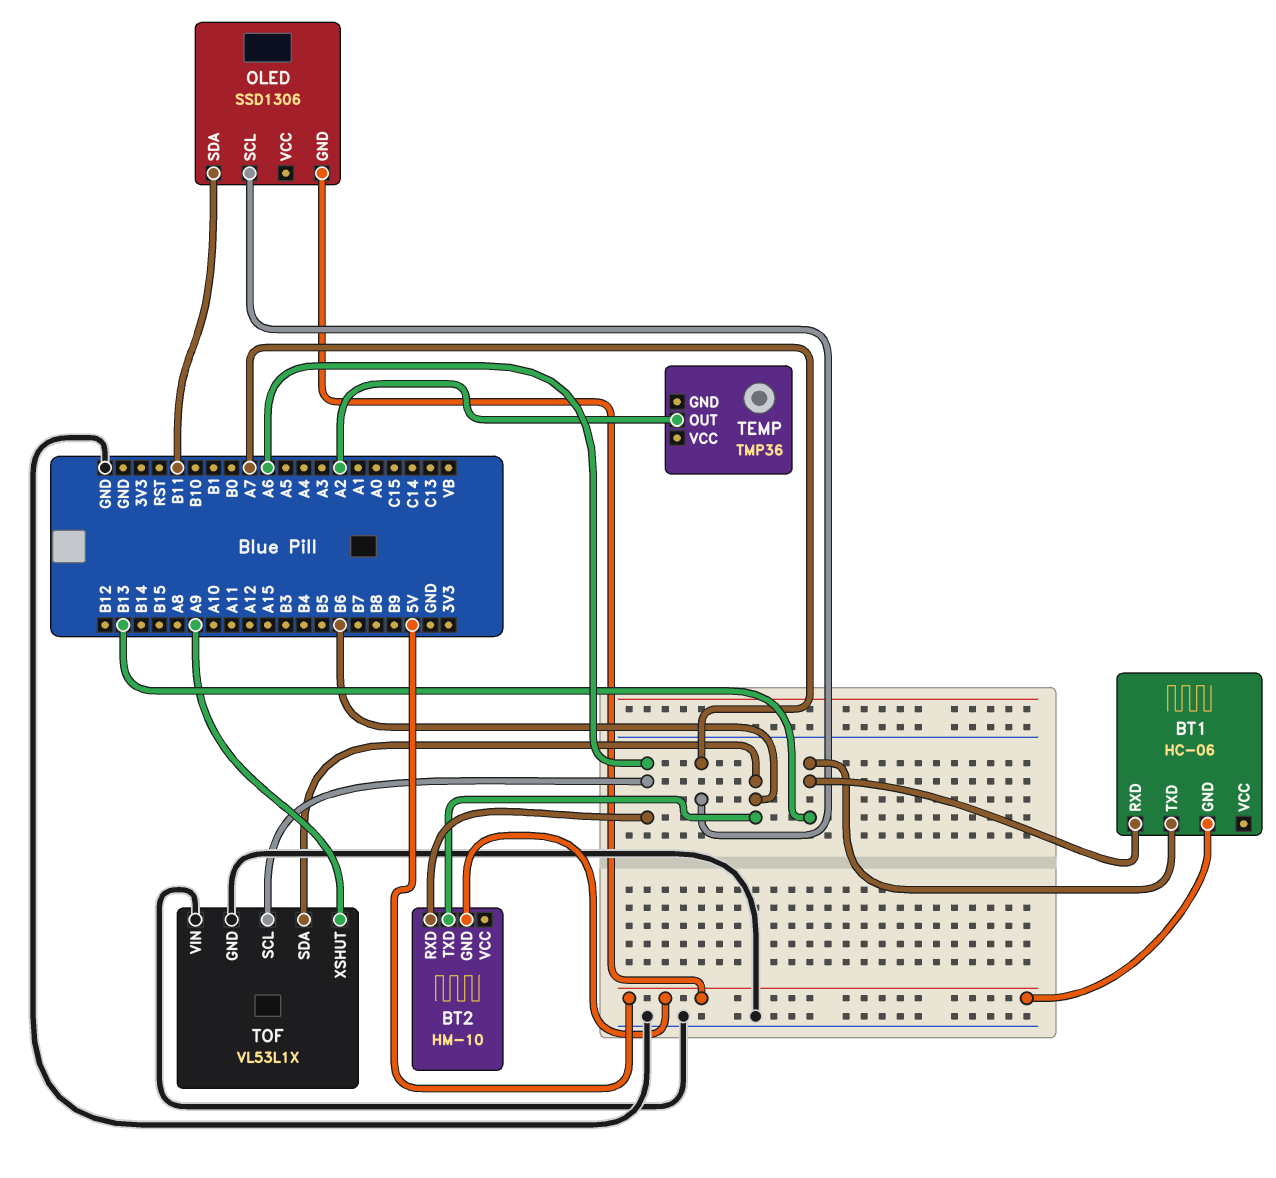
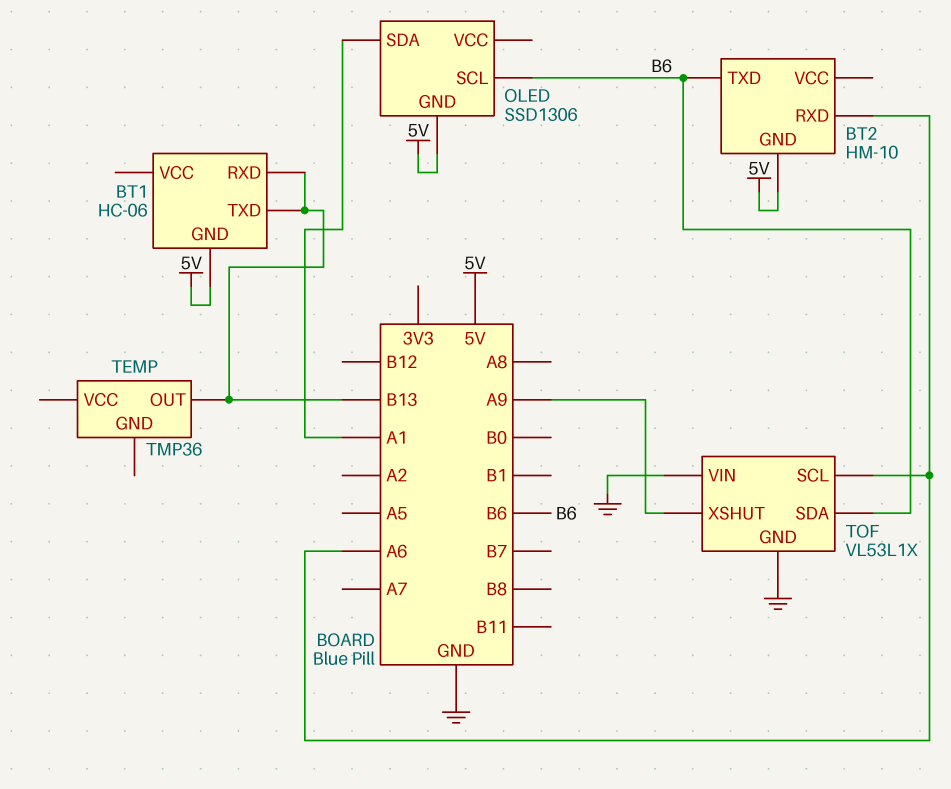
OLED pin SCL: A7 -> B6
OLED pin SDA: B11 -> A1
TEMP pin OUT: A2 -> B13

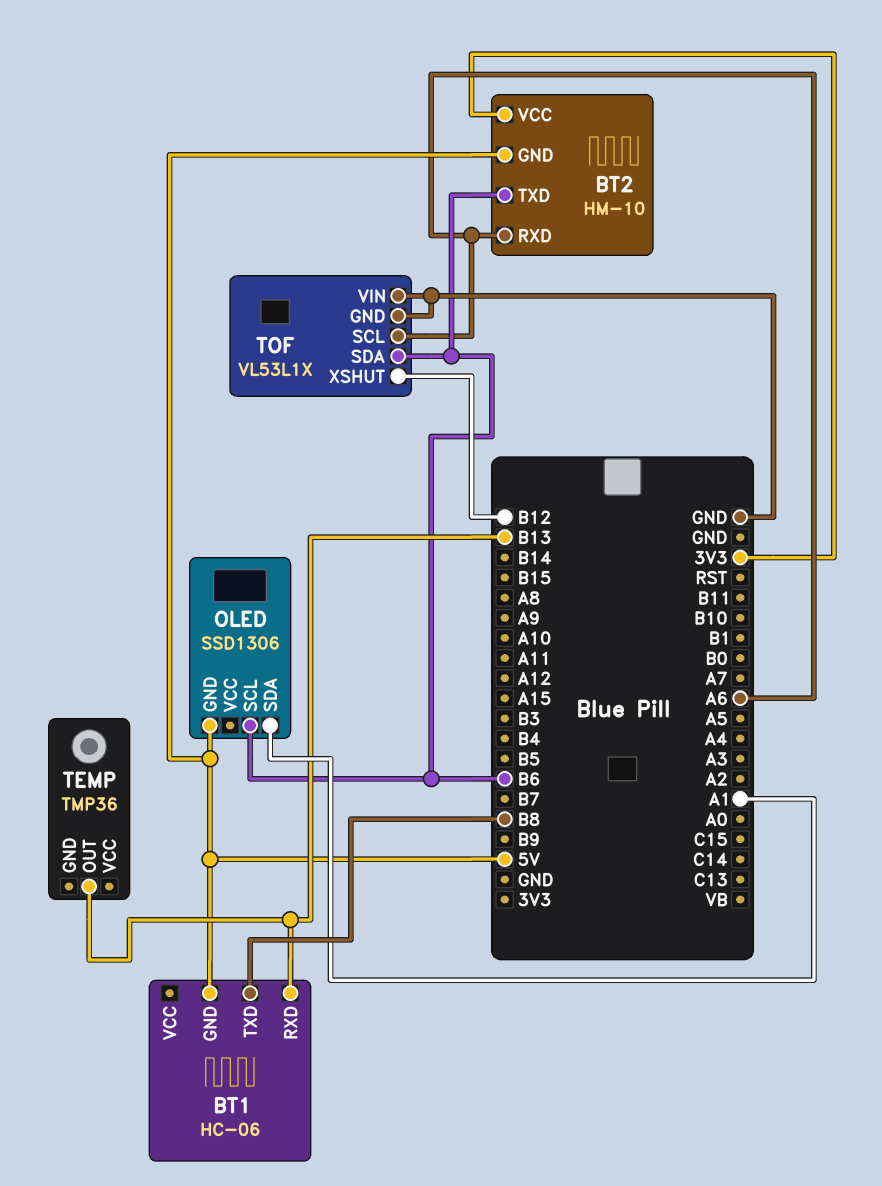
BT1 pin TXD: B13 -> B8
BT2 pin VCC: none -> 3V3
TOF pin XSHUT: A9 -> B12

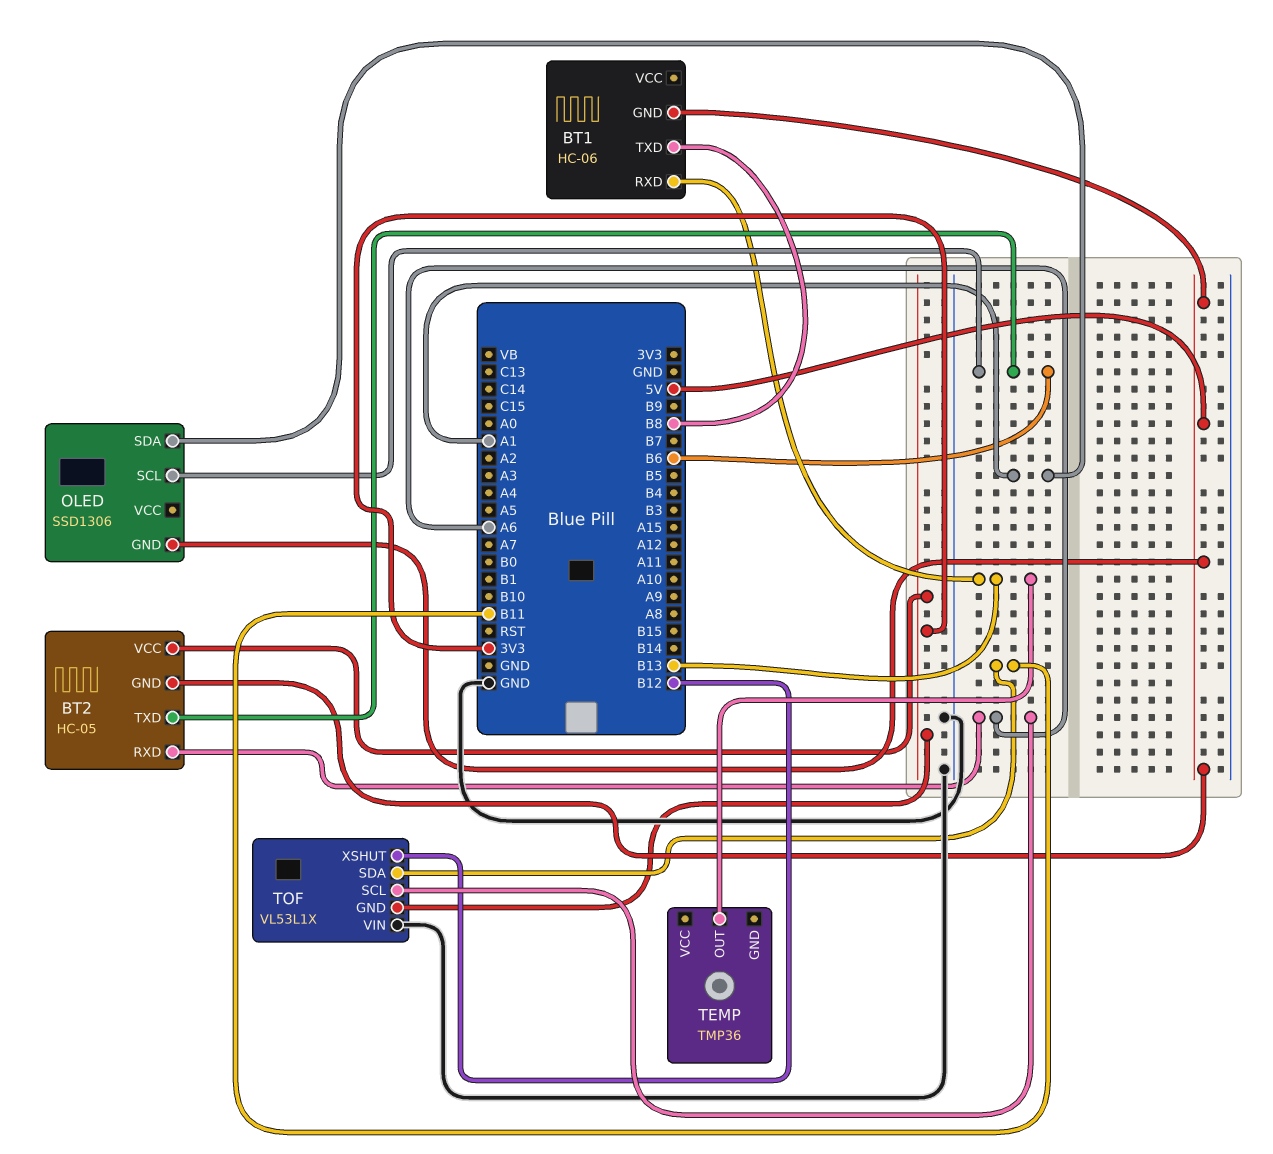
BT2: HM-10 -> HC-05
TOF pin GND: GND -> 3V3
TOF pin SDA: B6 -> B11

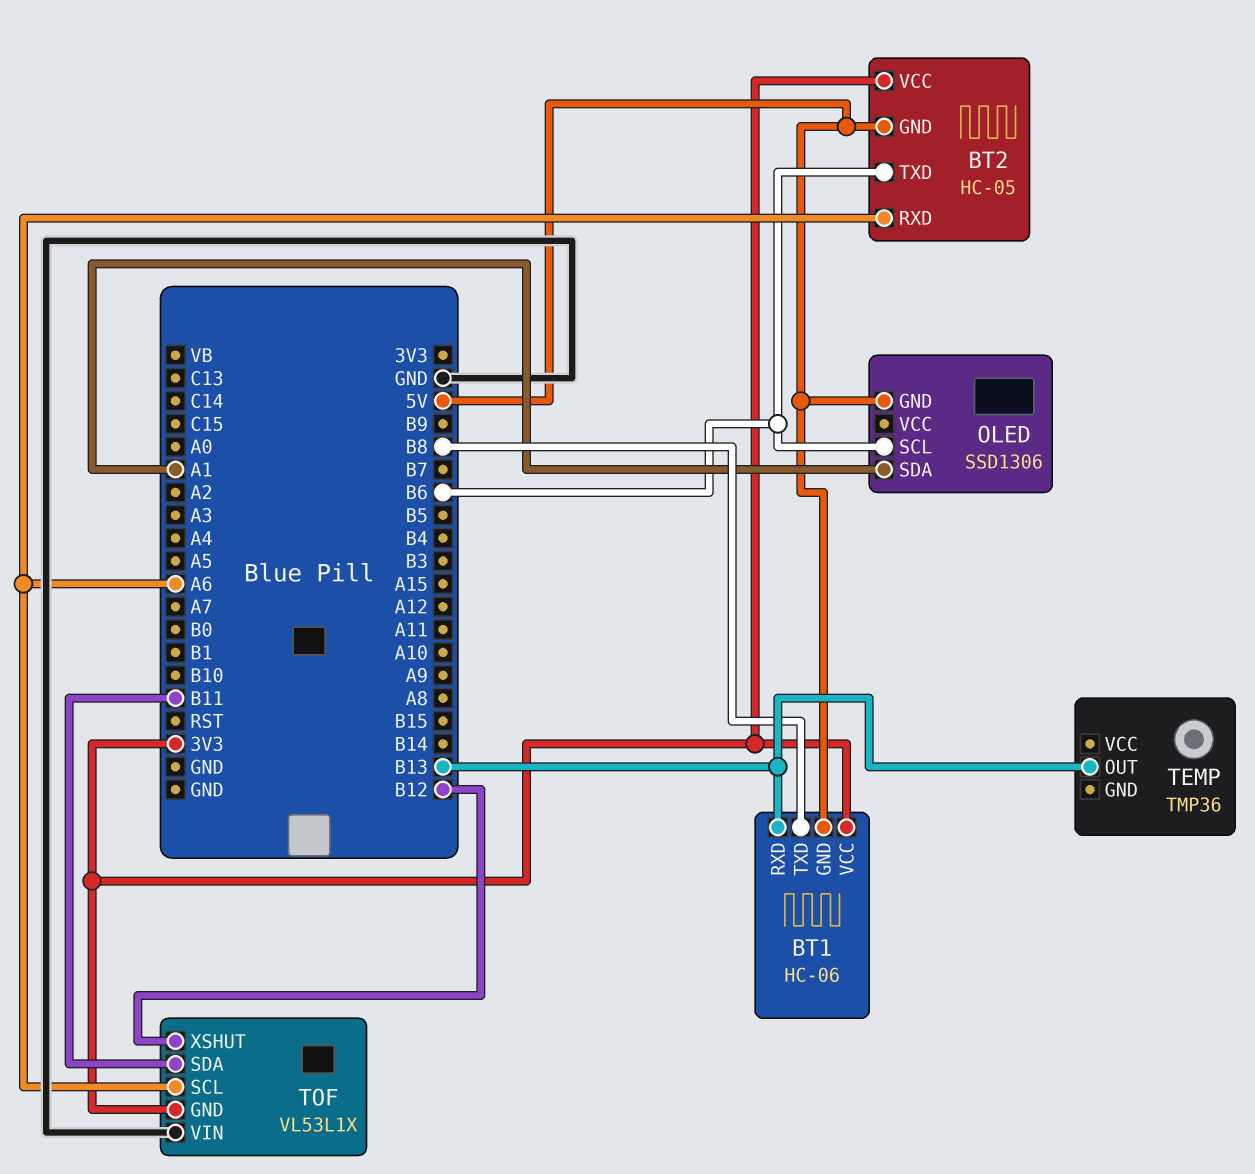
BT1 pin VCC: none -> 3V3

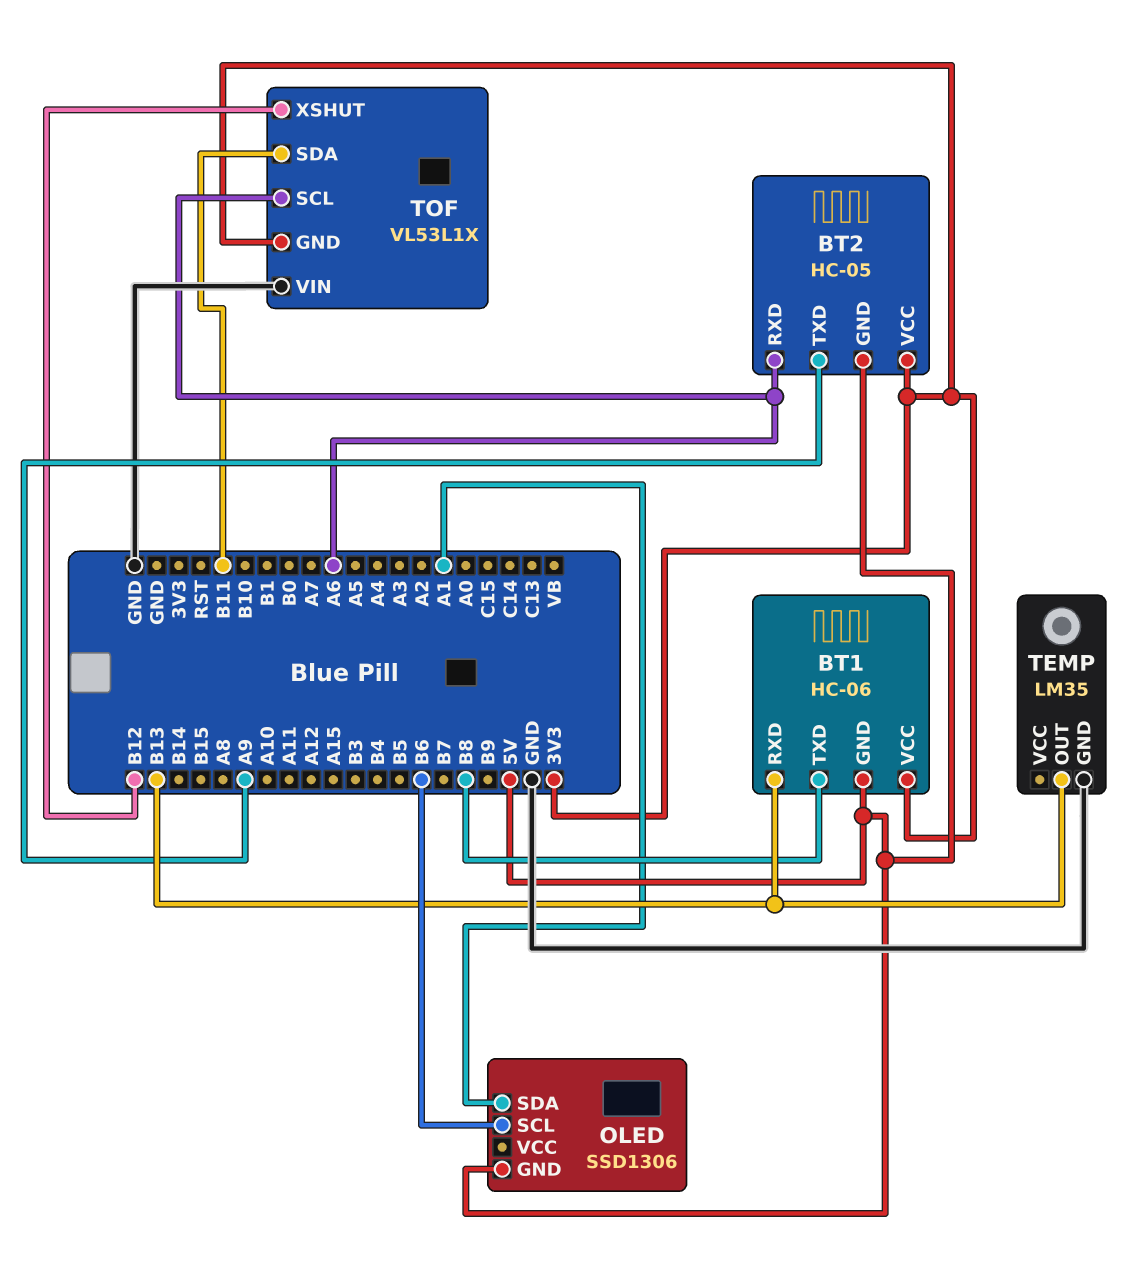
BT2 pin TXD: B6 -> A9
TEMP: TMP36 -> LM35
TEMP pin GND: none -> GND

